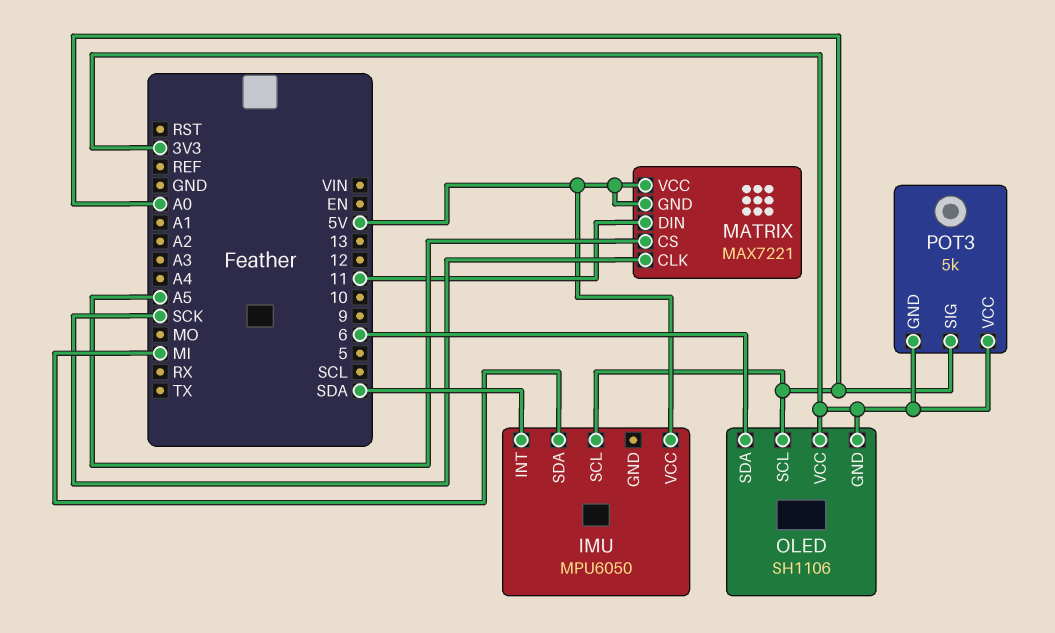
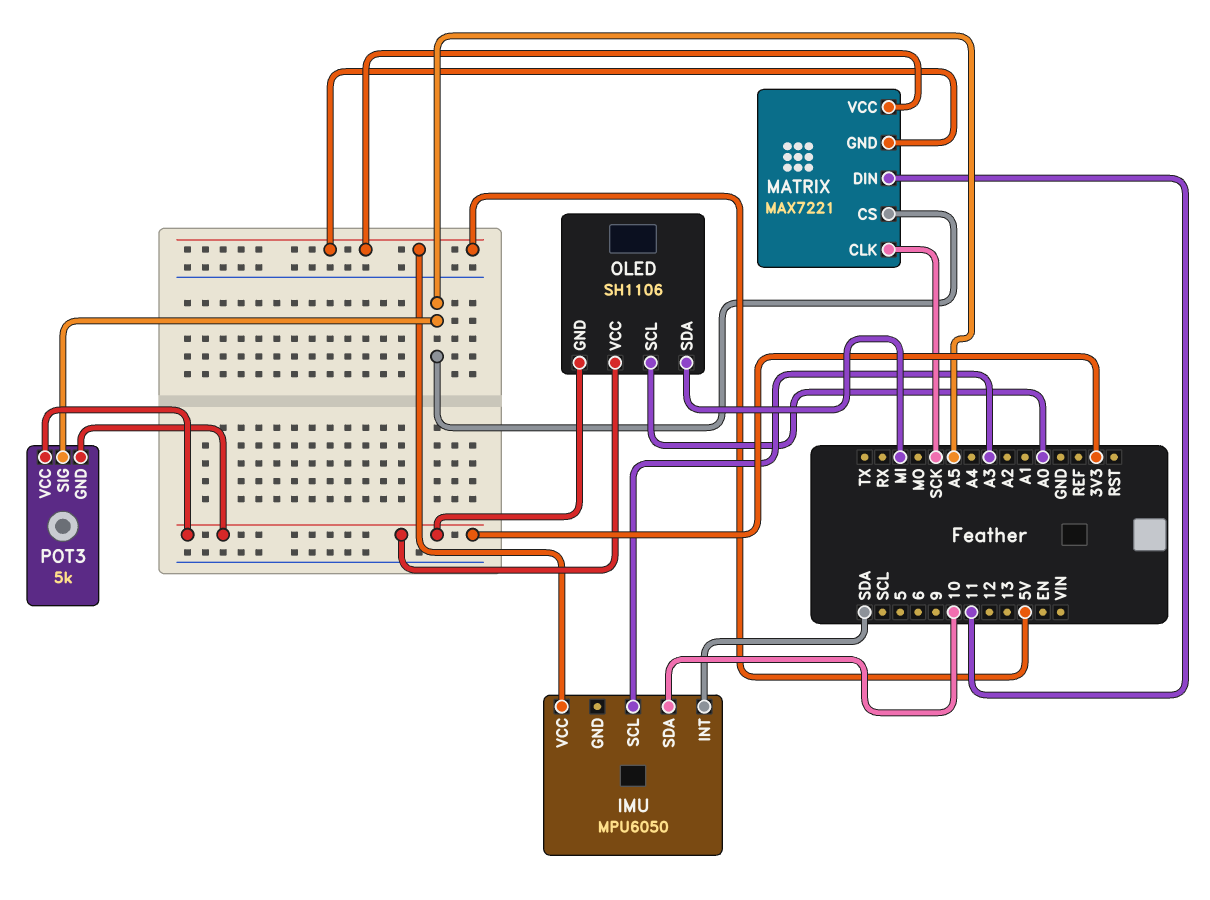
IMU pin SCL: A0 -> A3
IMU pin SDA: MI -> 10
OLED pin SDA: 6 -> MI
POT3 pin SIG: A0 -> A5

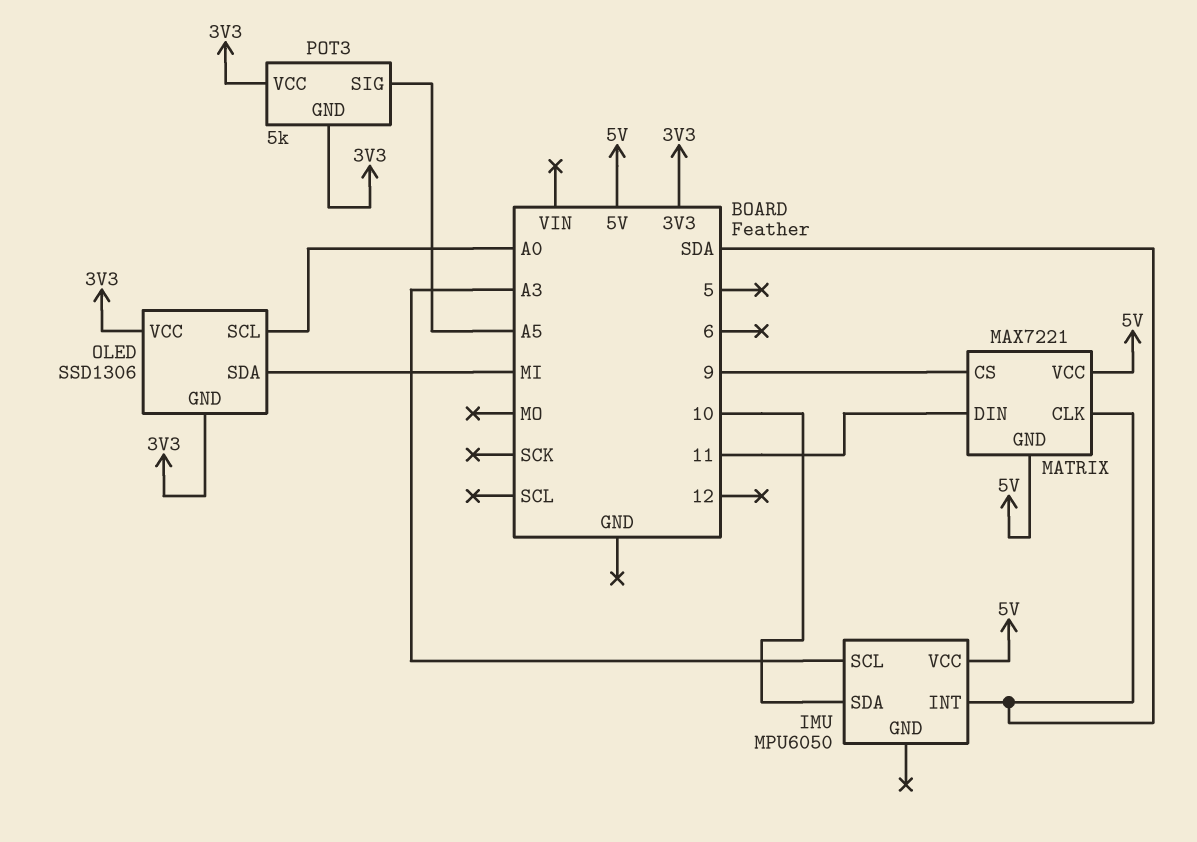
MATRIX pin CLK: SCK -> SDA
MATRIX pin CS: A5 -> 9
OLED: SH1106 -> SSD1306

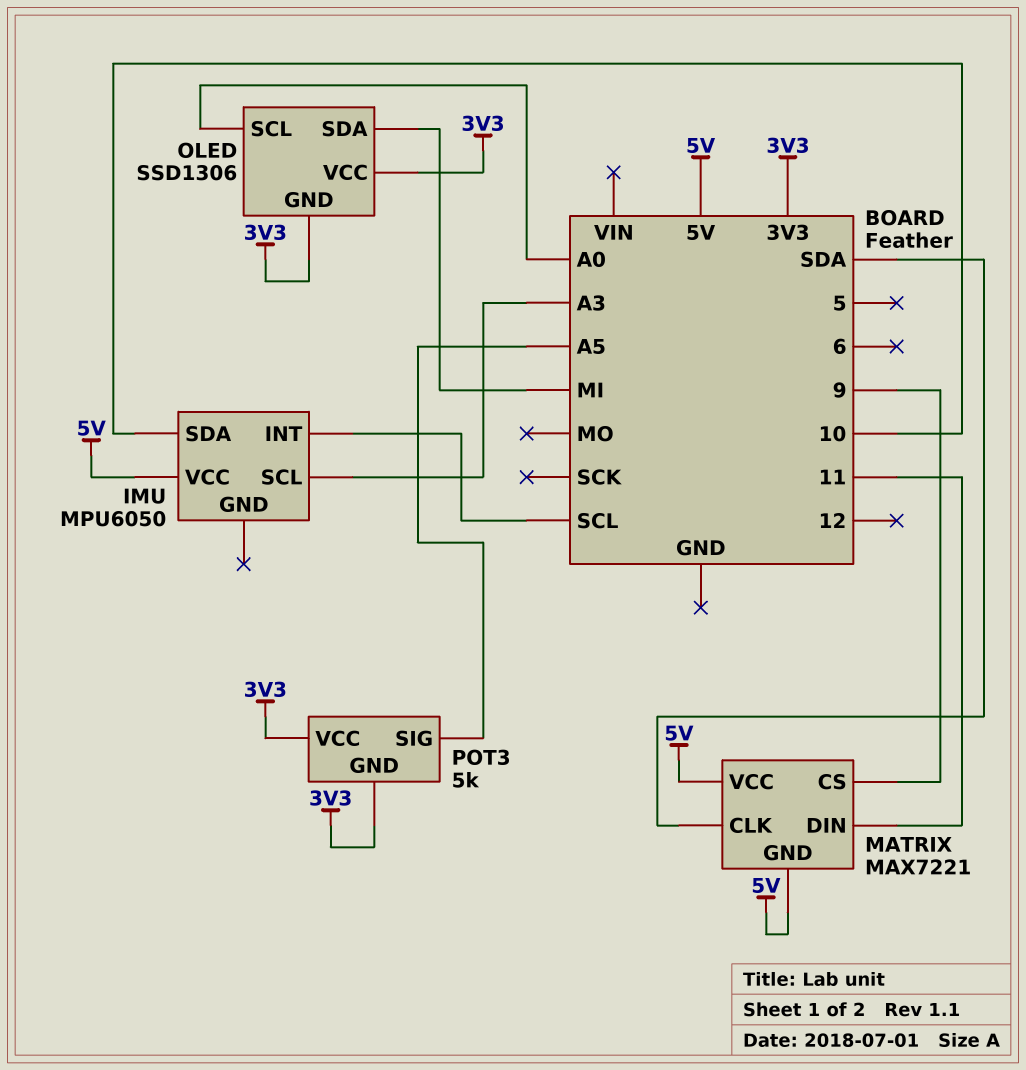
IMU pin INT: SDA -> SCL

